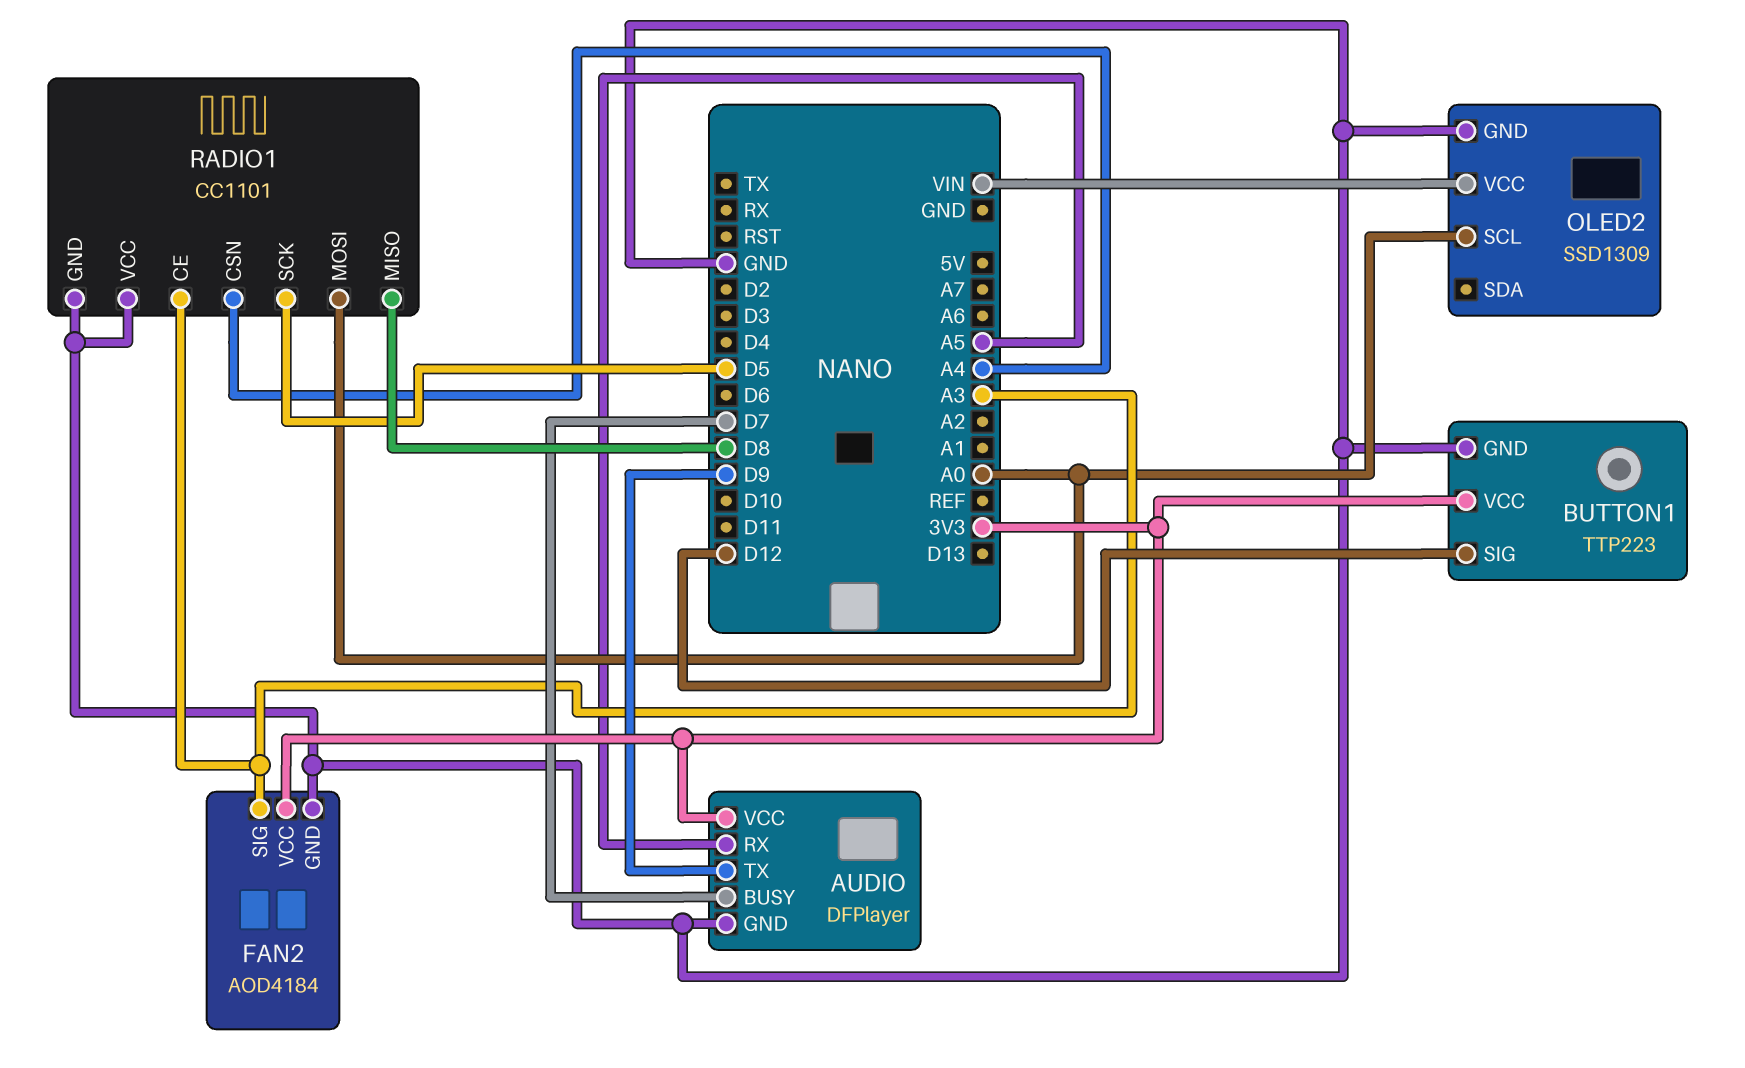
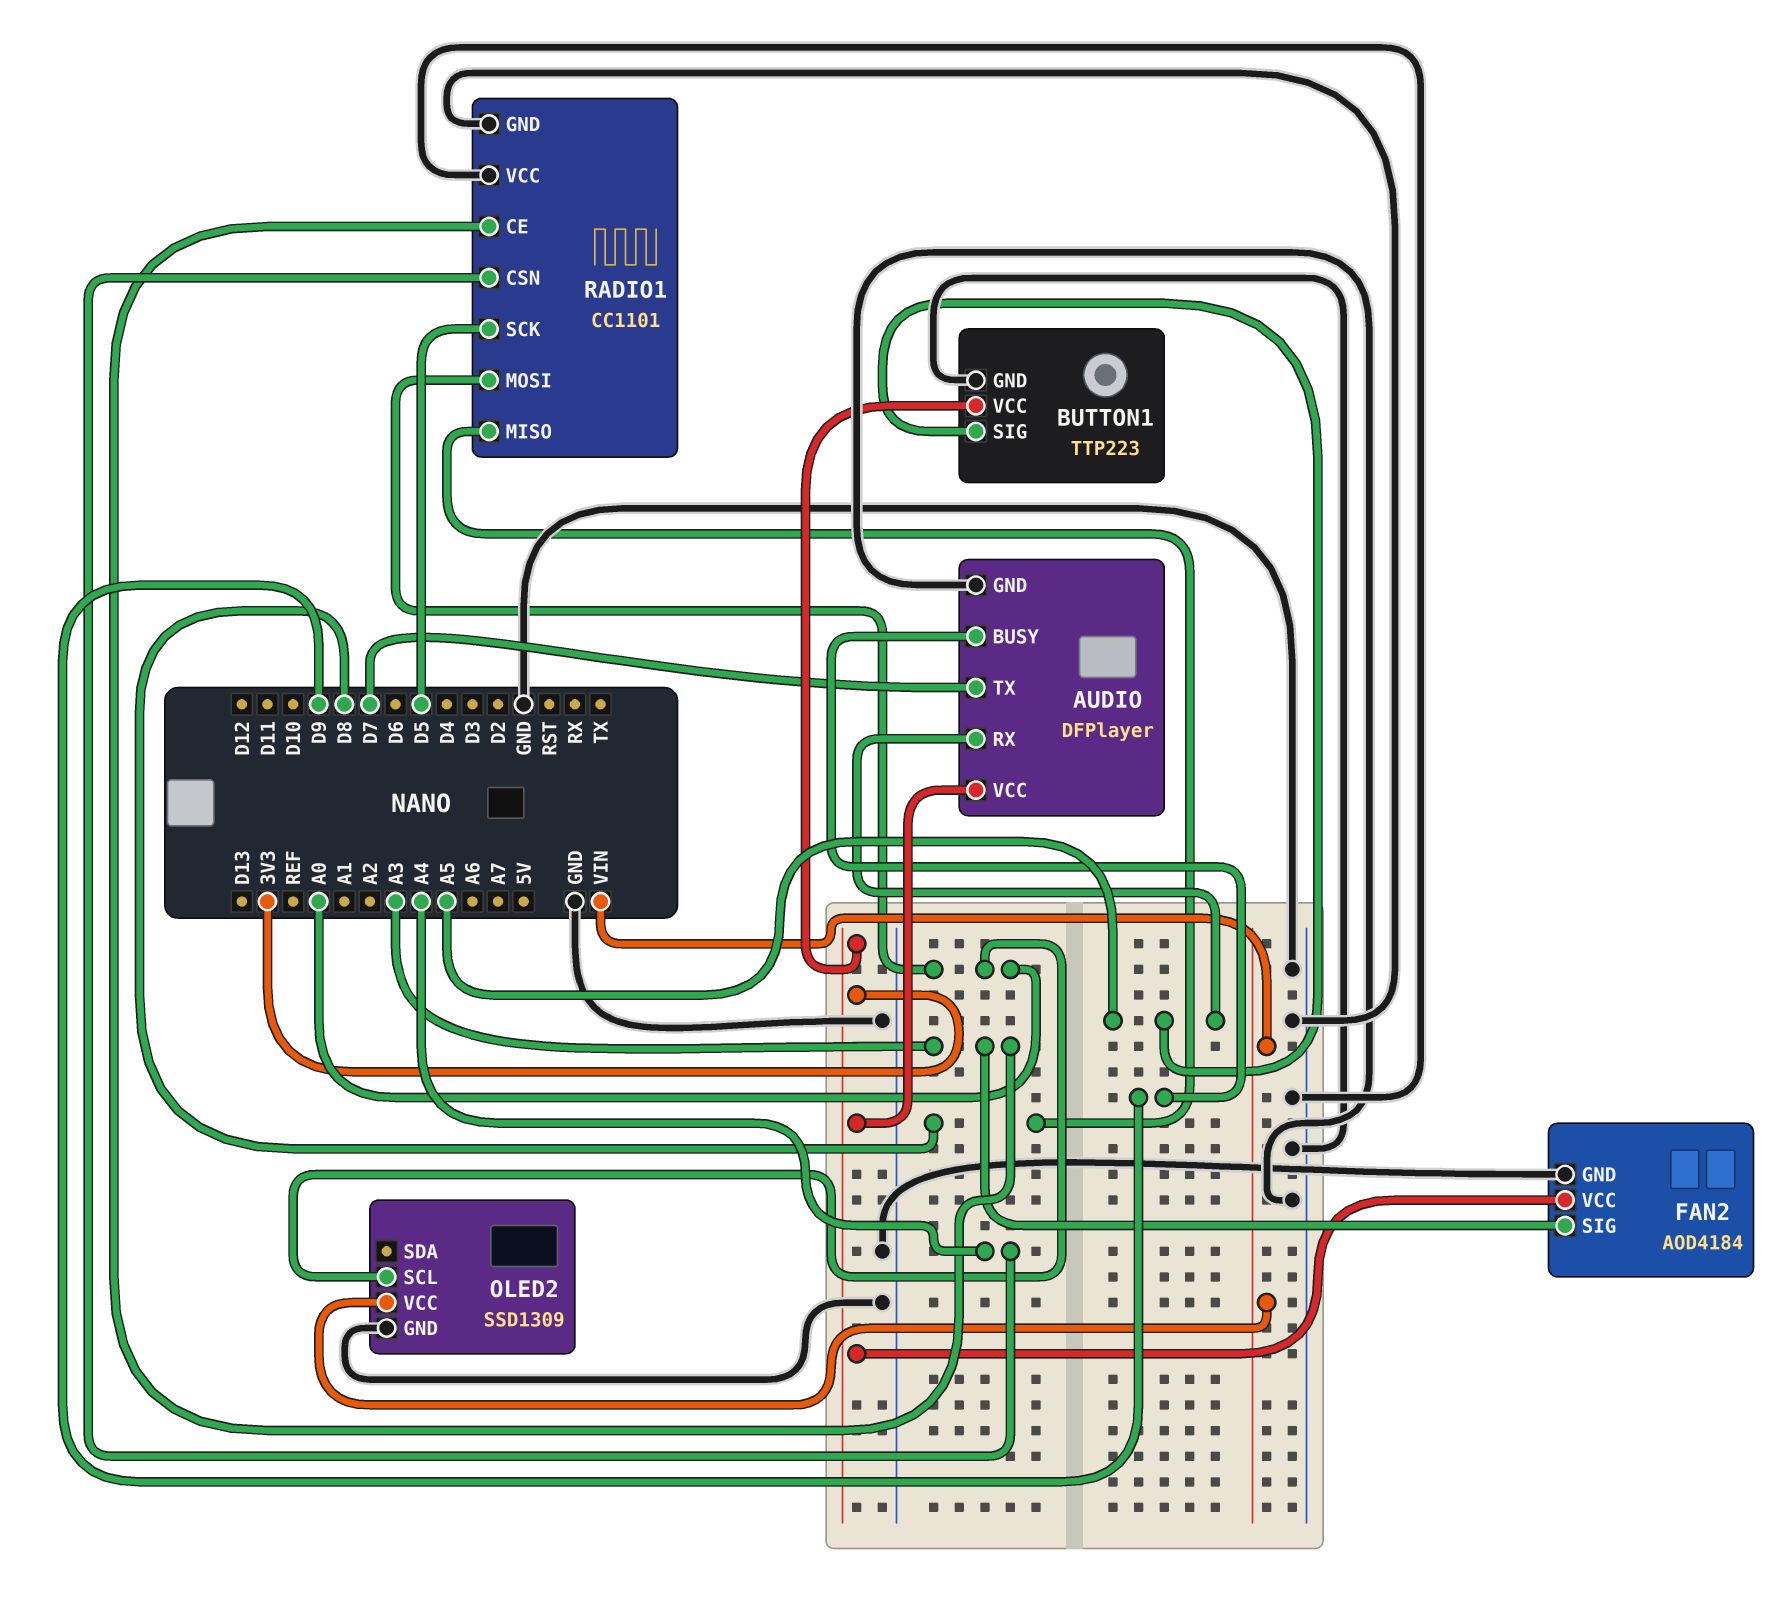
AUDIO pin BUSY: D7 -> D9
AUDIO pin TX: D9 -> D7
BUTTON1 pin SIG: D12 -> A5

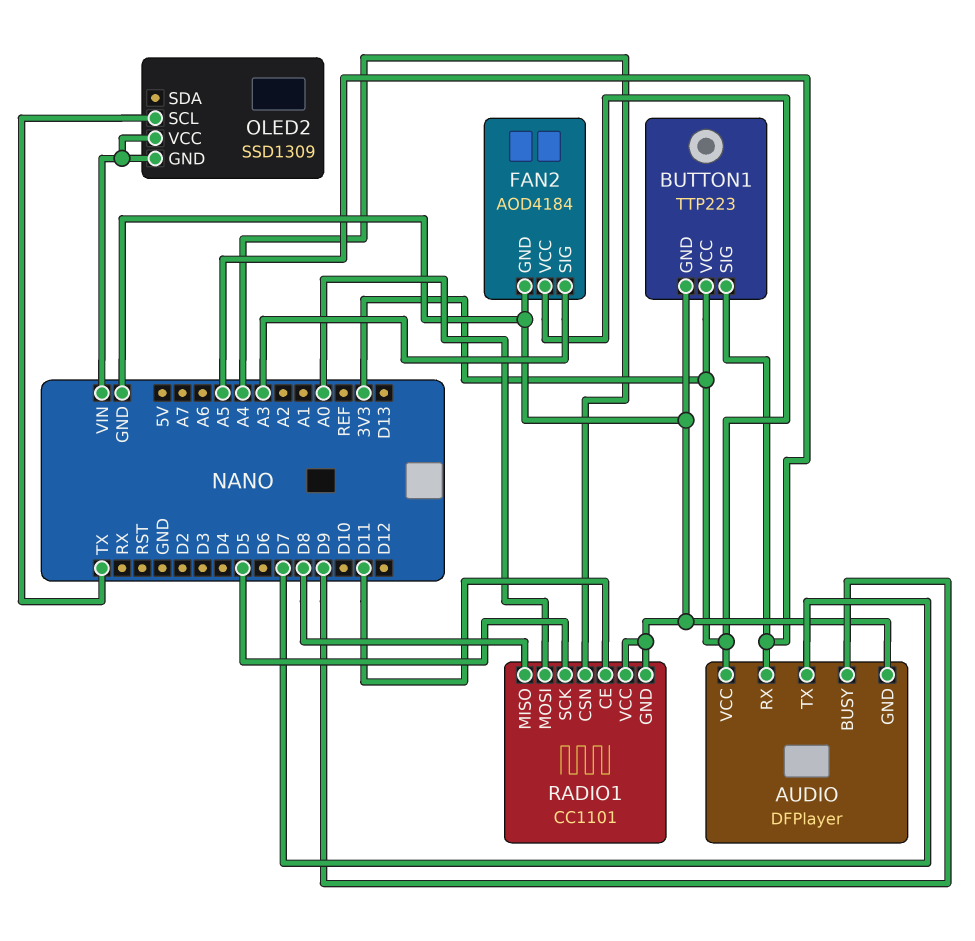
OLED2 pin GND: GND -> VIN
OLED2 pin SCL: A0 -> TX
RADIO1 pin CE: A3 -> D11

